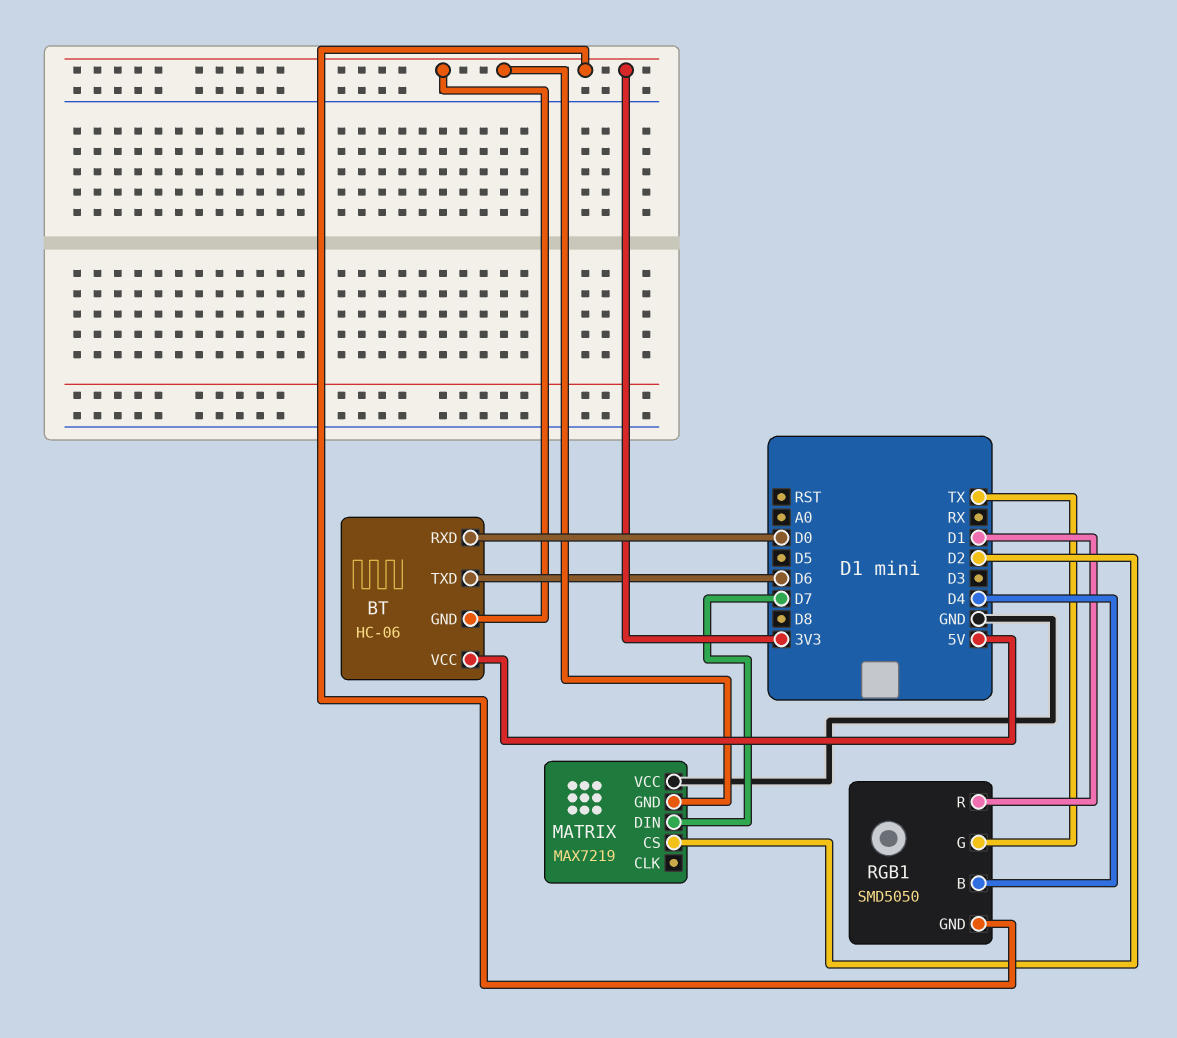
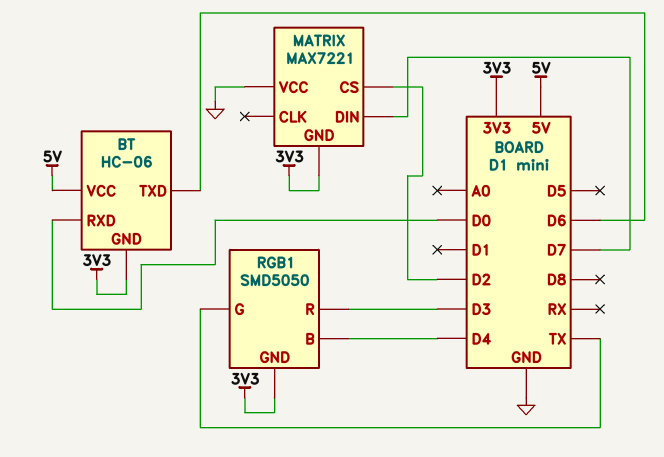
MATRIX: MAX7219 -> MAX7221
RGB1 pin R: D1 -> D3

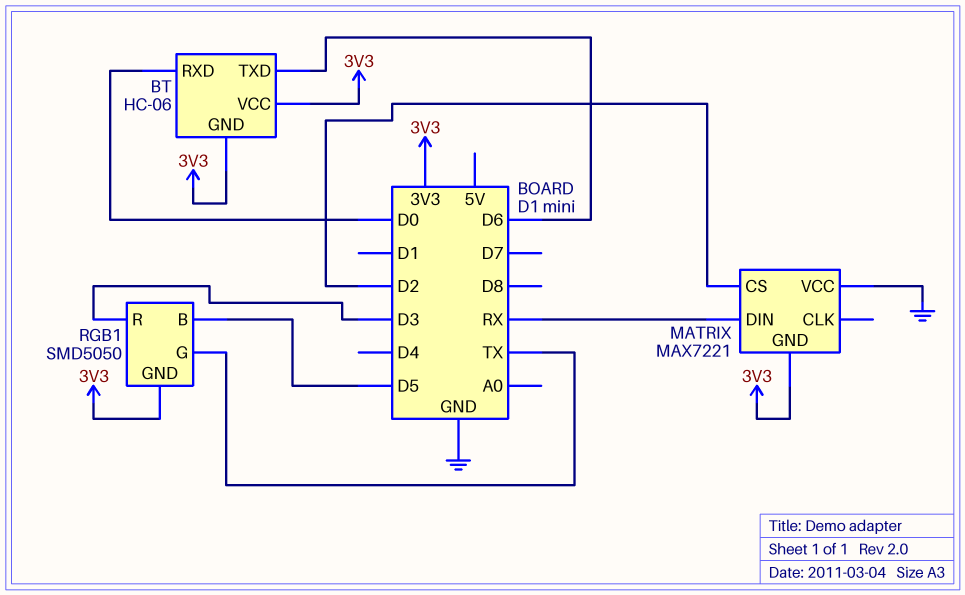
BT pin VCC: 5V -> 3V3
MATRIX pin DIN: D7 -> RX
RGB1 pin B: D4 -> D5

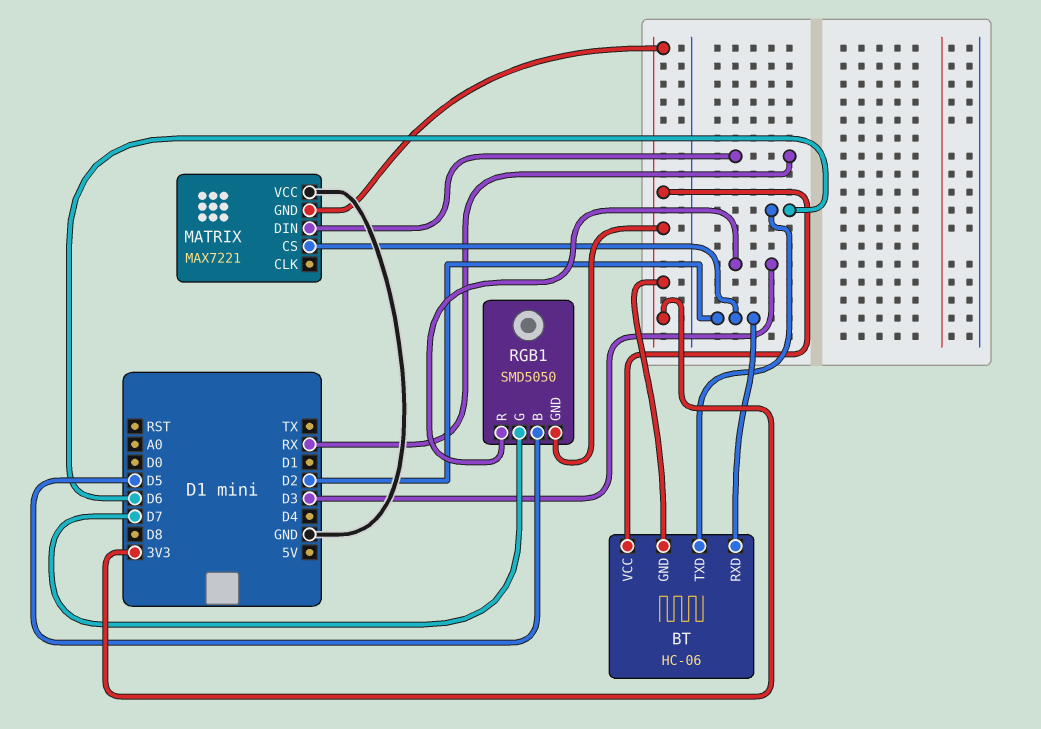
BT pin RXD: D0 -> D2
RGB1 pin G: TX -> D7

